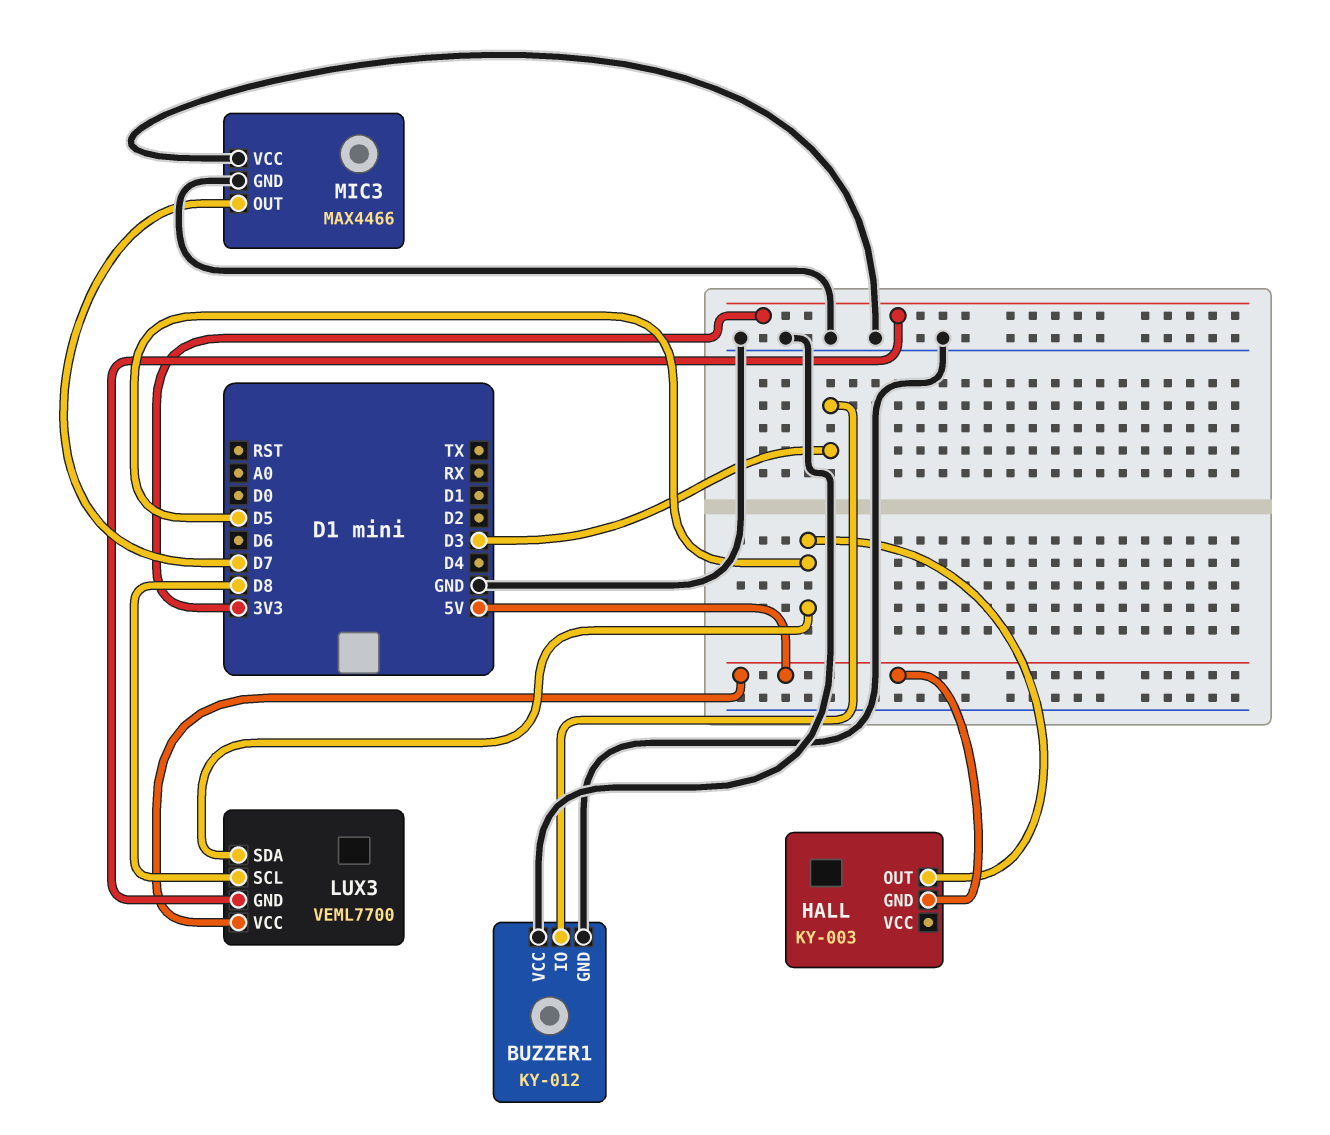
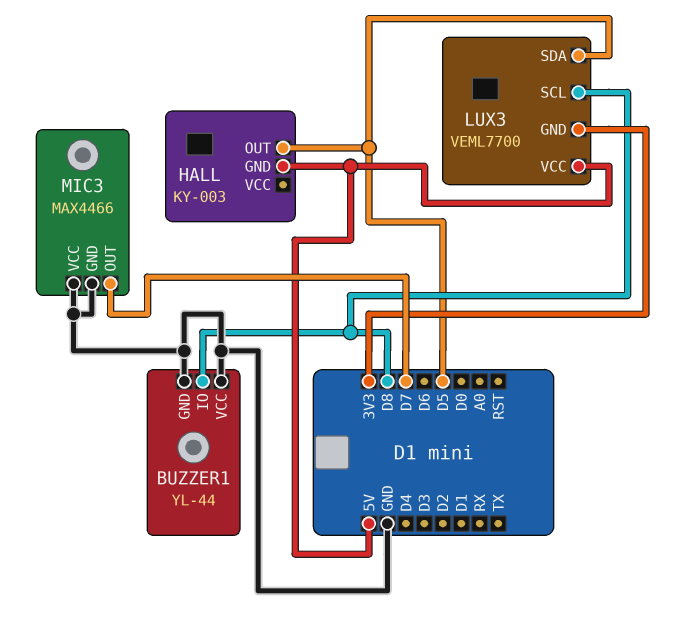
BUZZER1: KY-012 -> YL-44
BUZZER1 pin IO: D3 -> D8

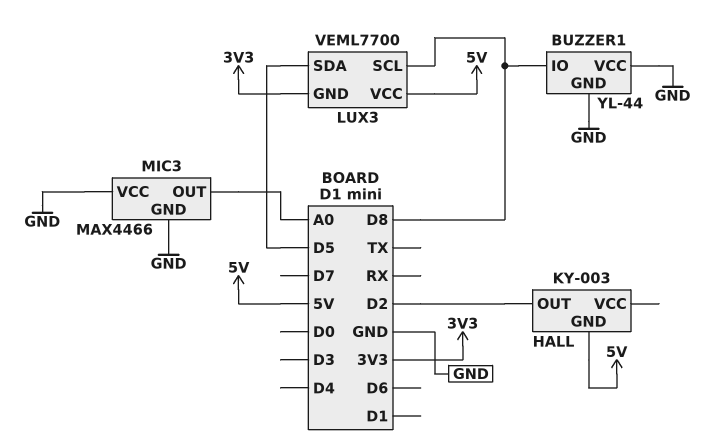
HALL pin OUT: D5 -> D2
MIC3 pin OUT: D7 -> A0

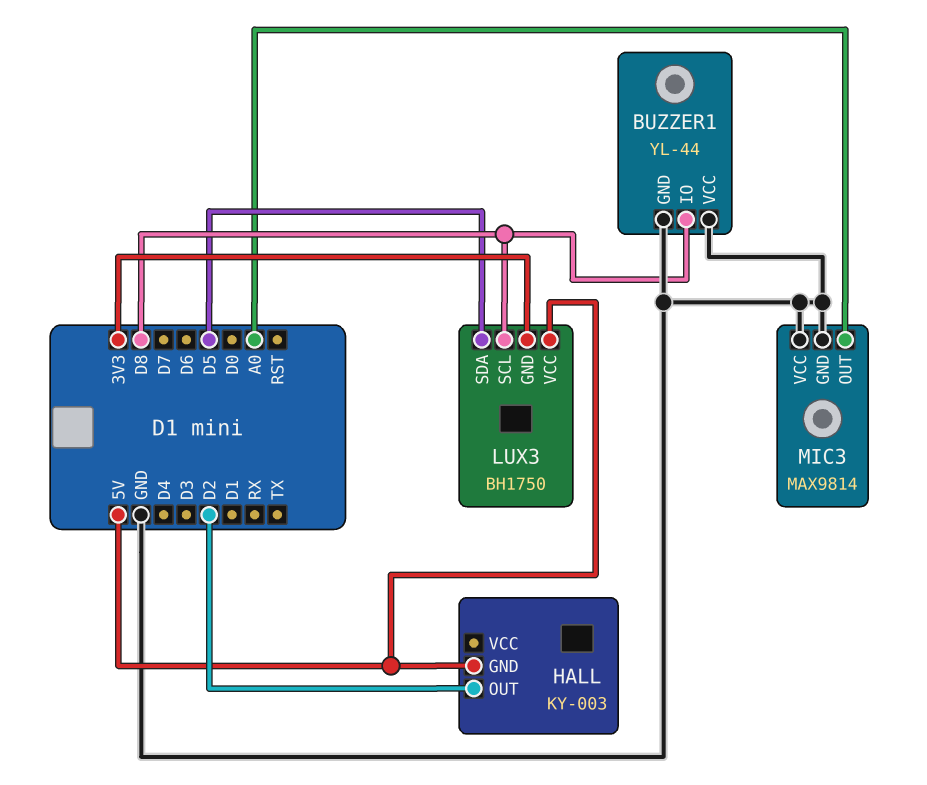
LUX3: VEML7700 -> BH1750
MIC3: MAX4466 -> MAX9814

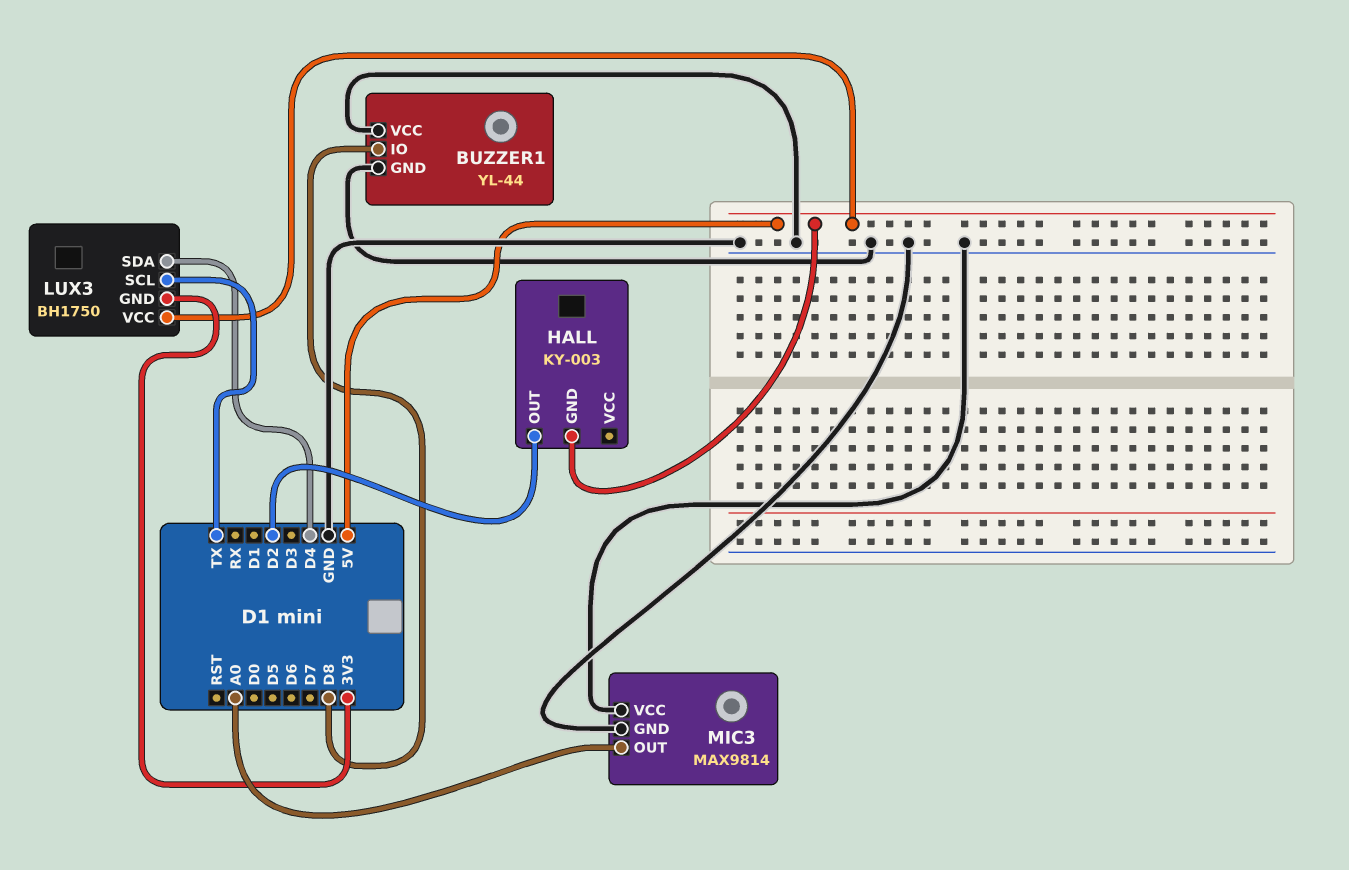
LUX3 pin SCL: D8 -> TX
LUX3 pin SDA: D5 -> D4

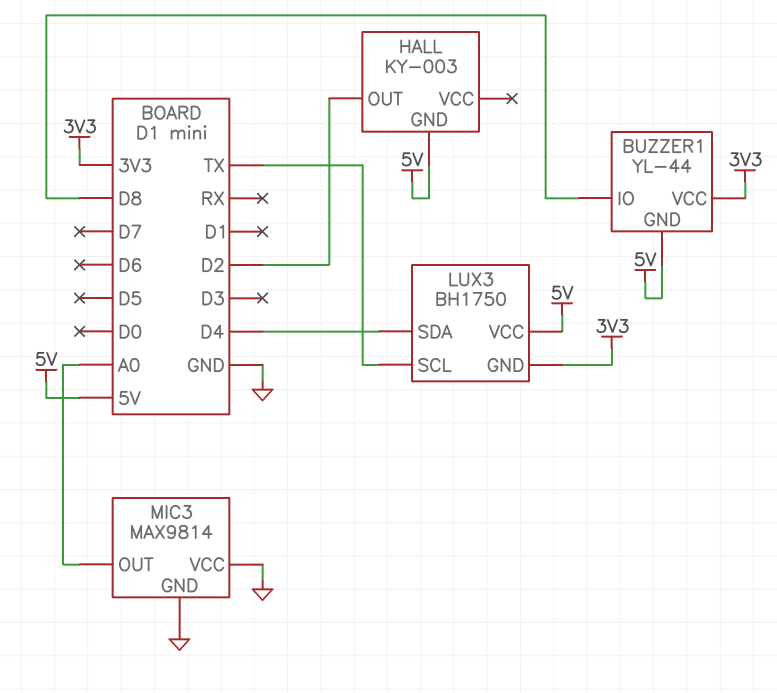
BUZZER1 pin GND: GND -> 5V
BUZZER1 pin VCC: GND -> 3V3

